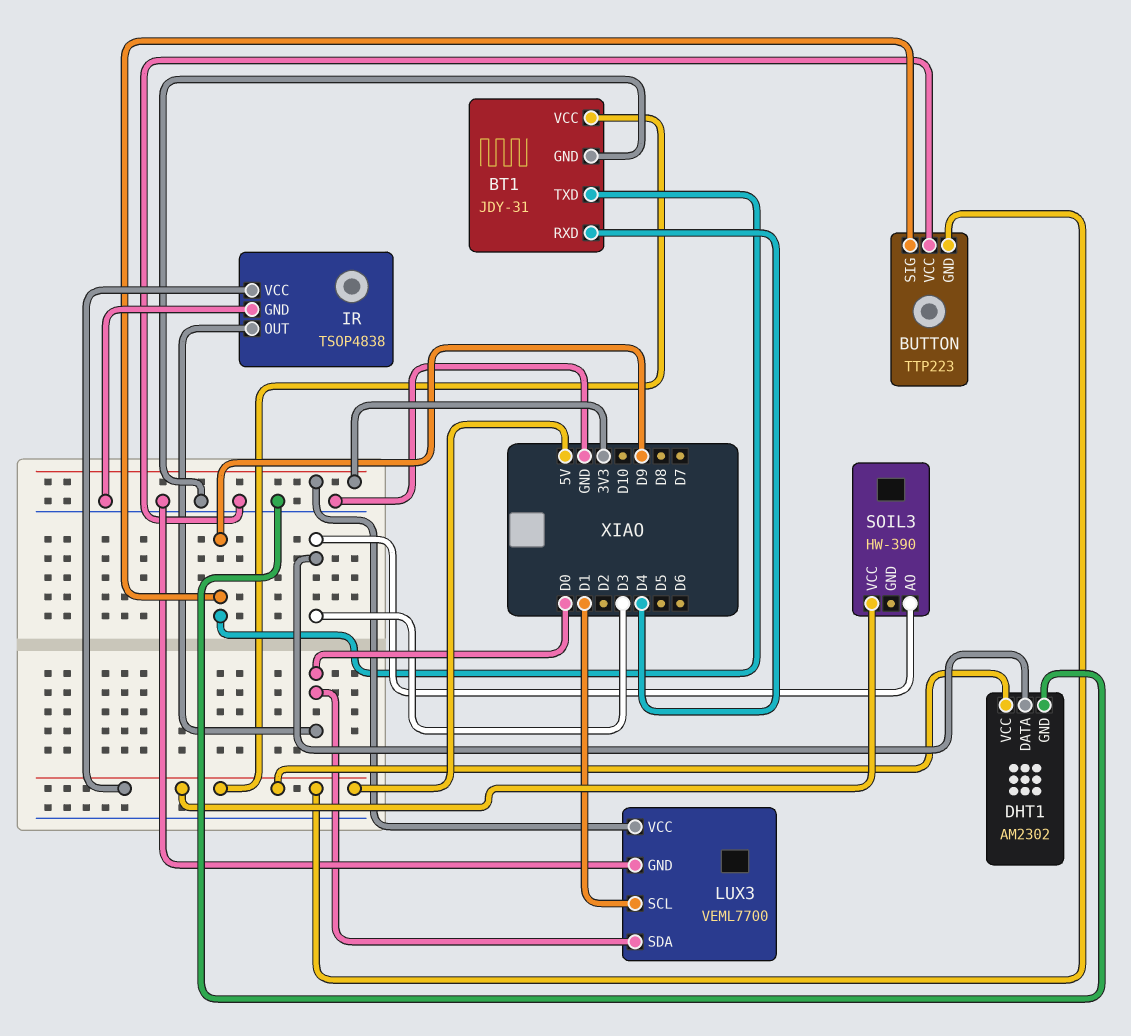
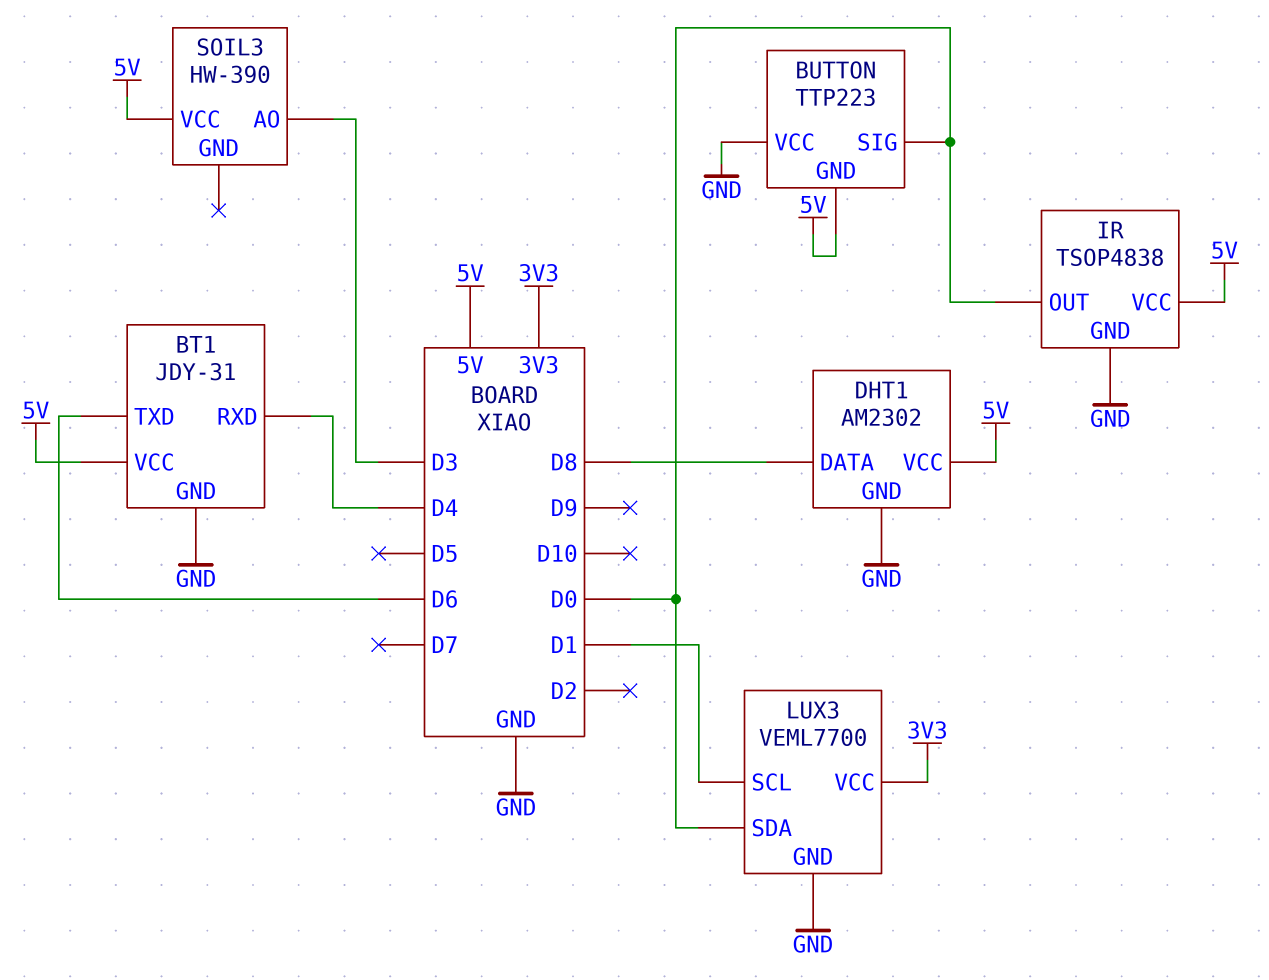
BT1 pin TXD: D9 -> D6
BUTTON pin SIG: D9 -> D0
DHT1 pin DATA: D3 -> D8

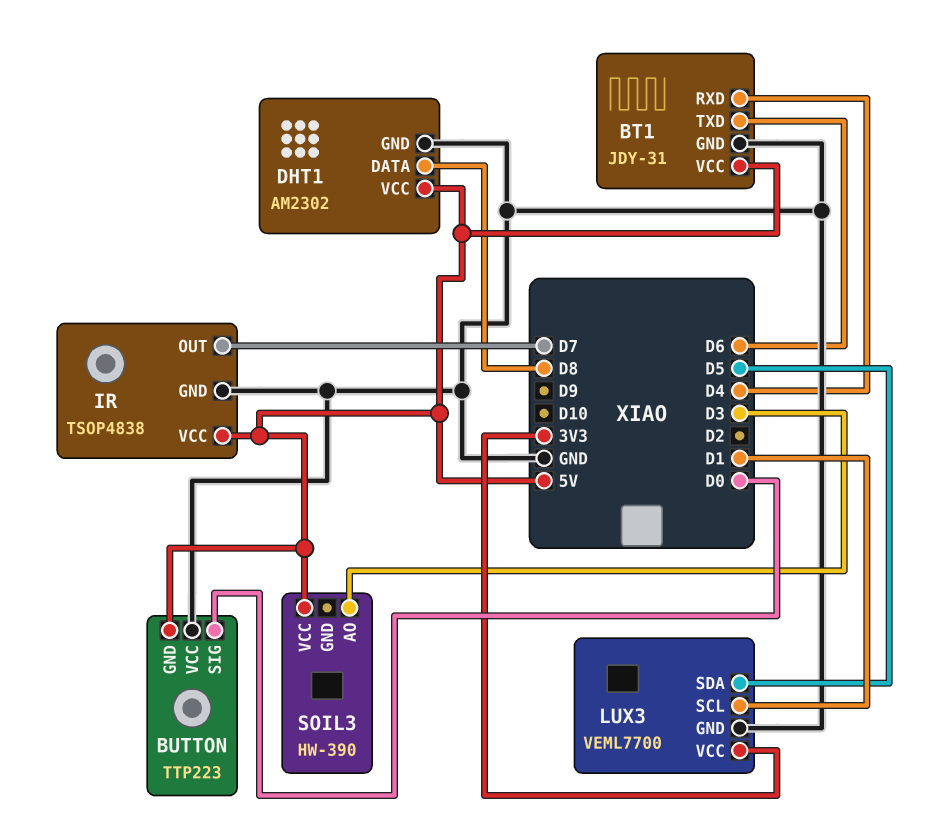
IR pin OUT: D0 -> D7
LUX3 pin SDA: D0 -> D5

